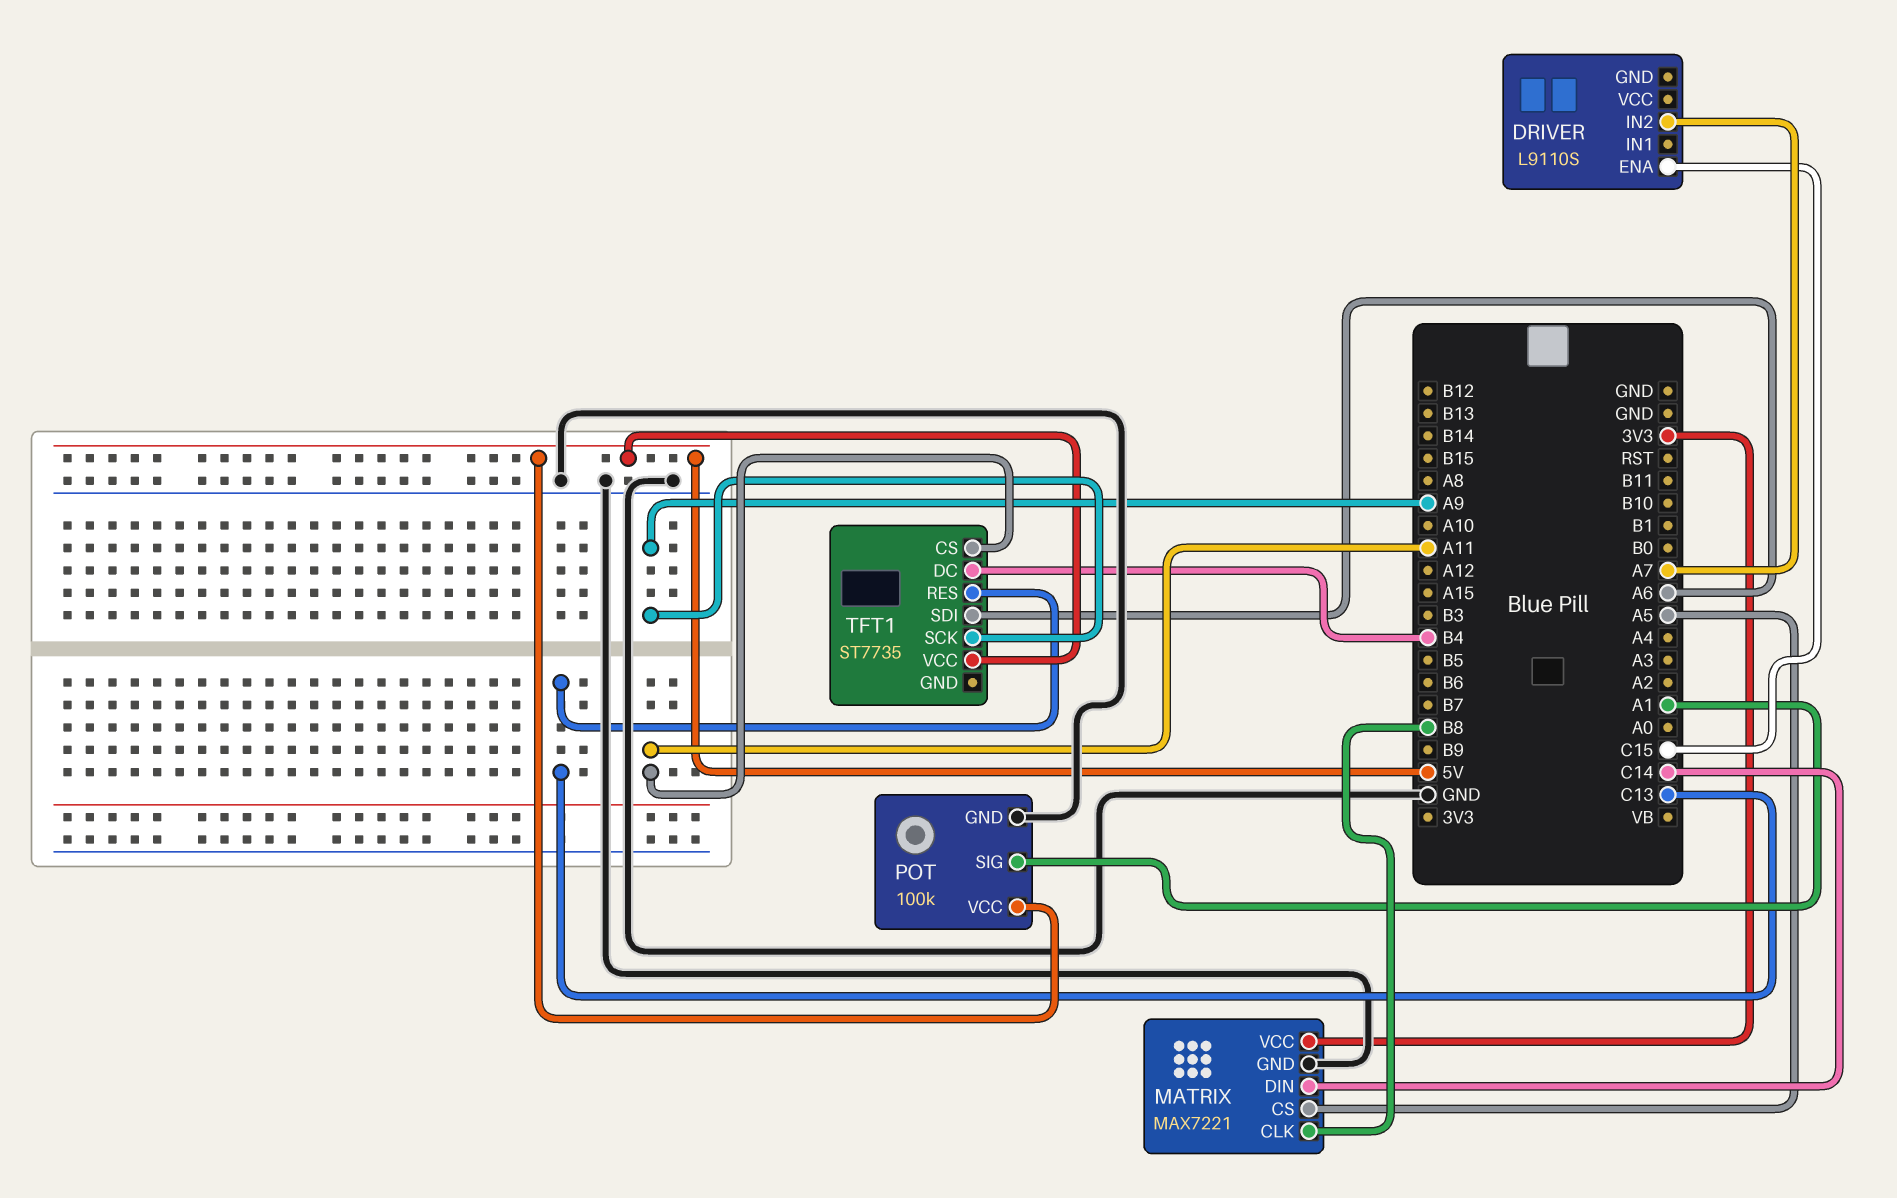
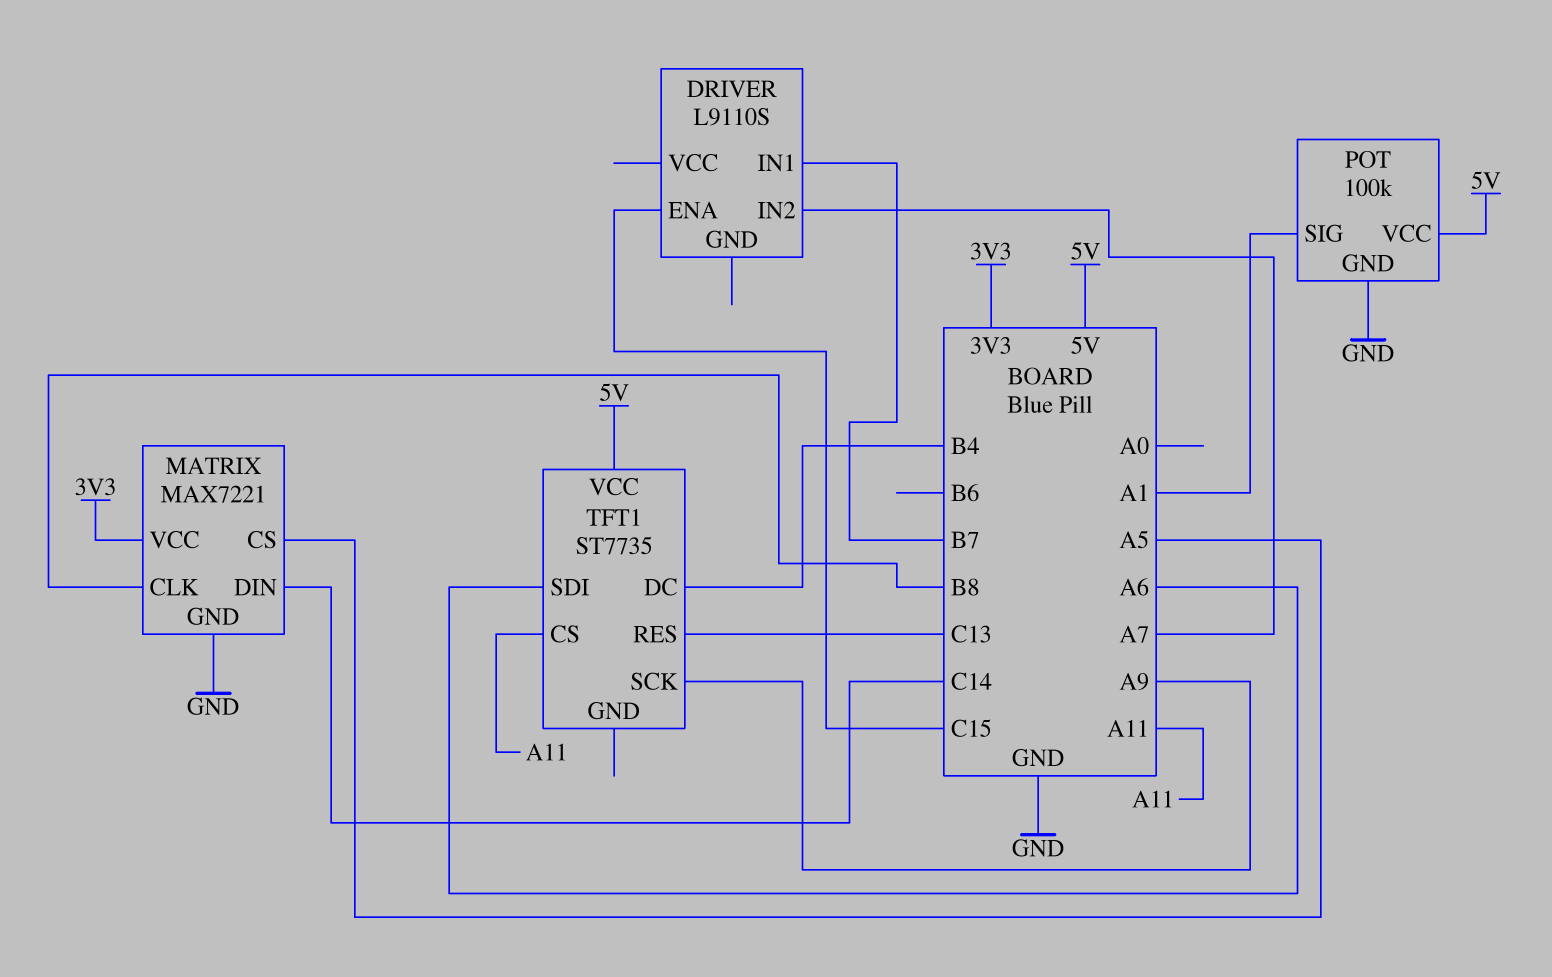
DRIVER pin IN1: none -> B7

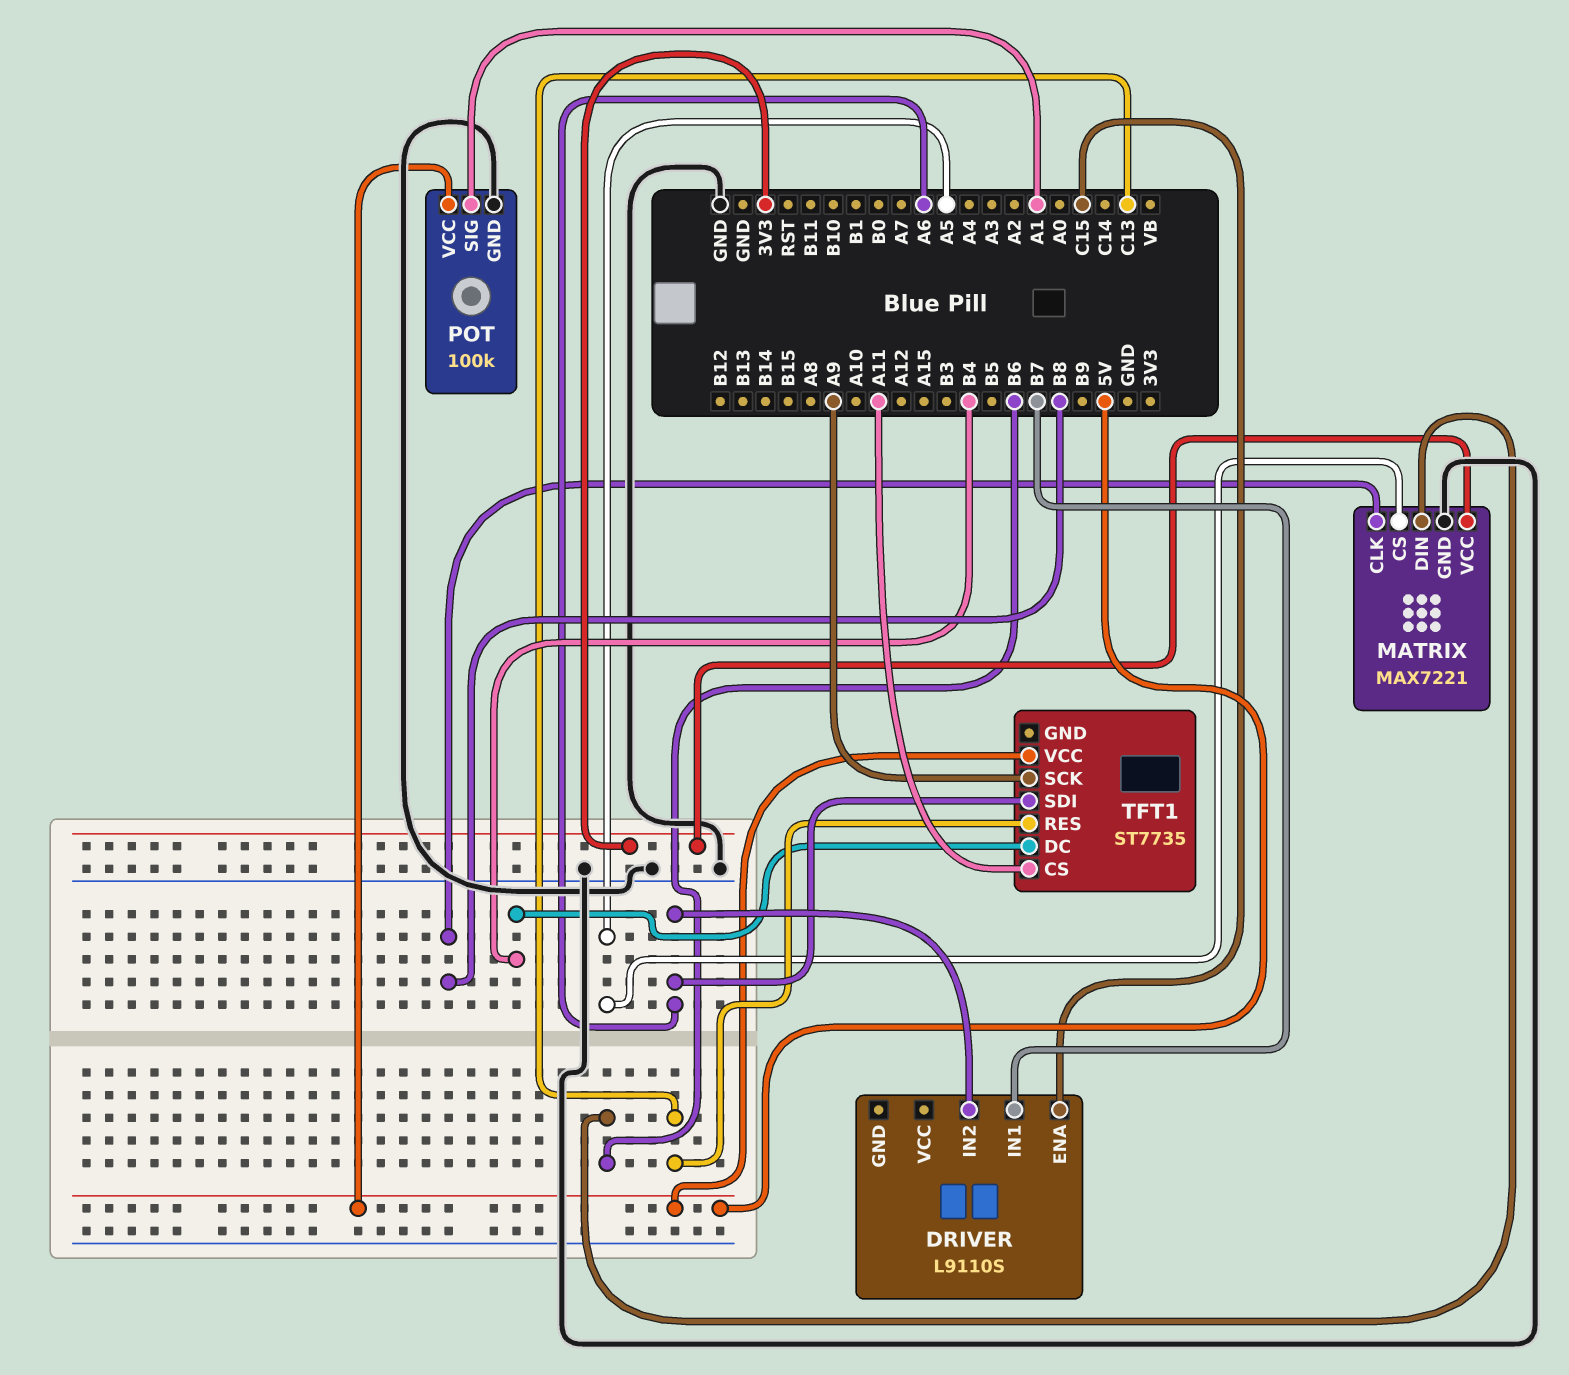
DRIVER pin IN2: A7 -> A6
MATRIX pin DIN: C14 -> B6

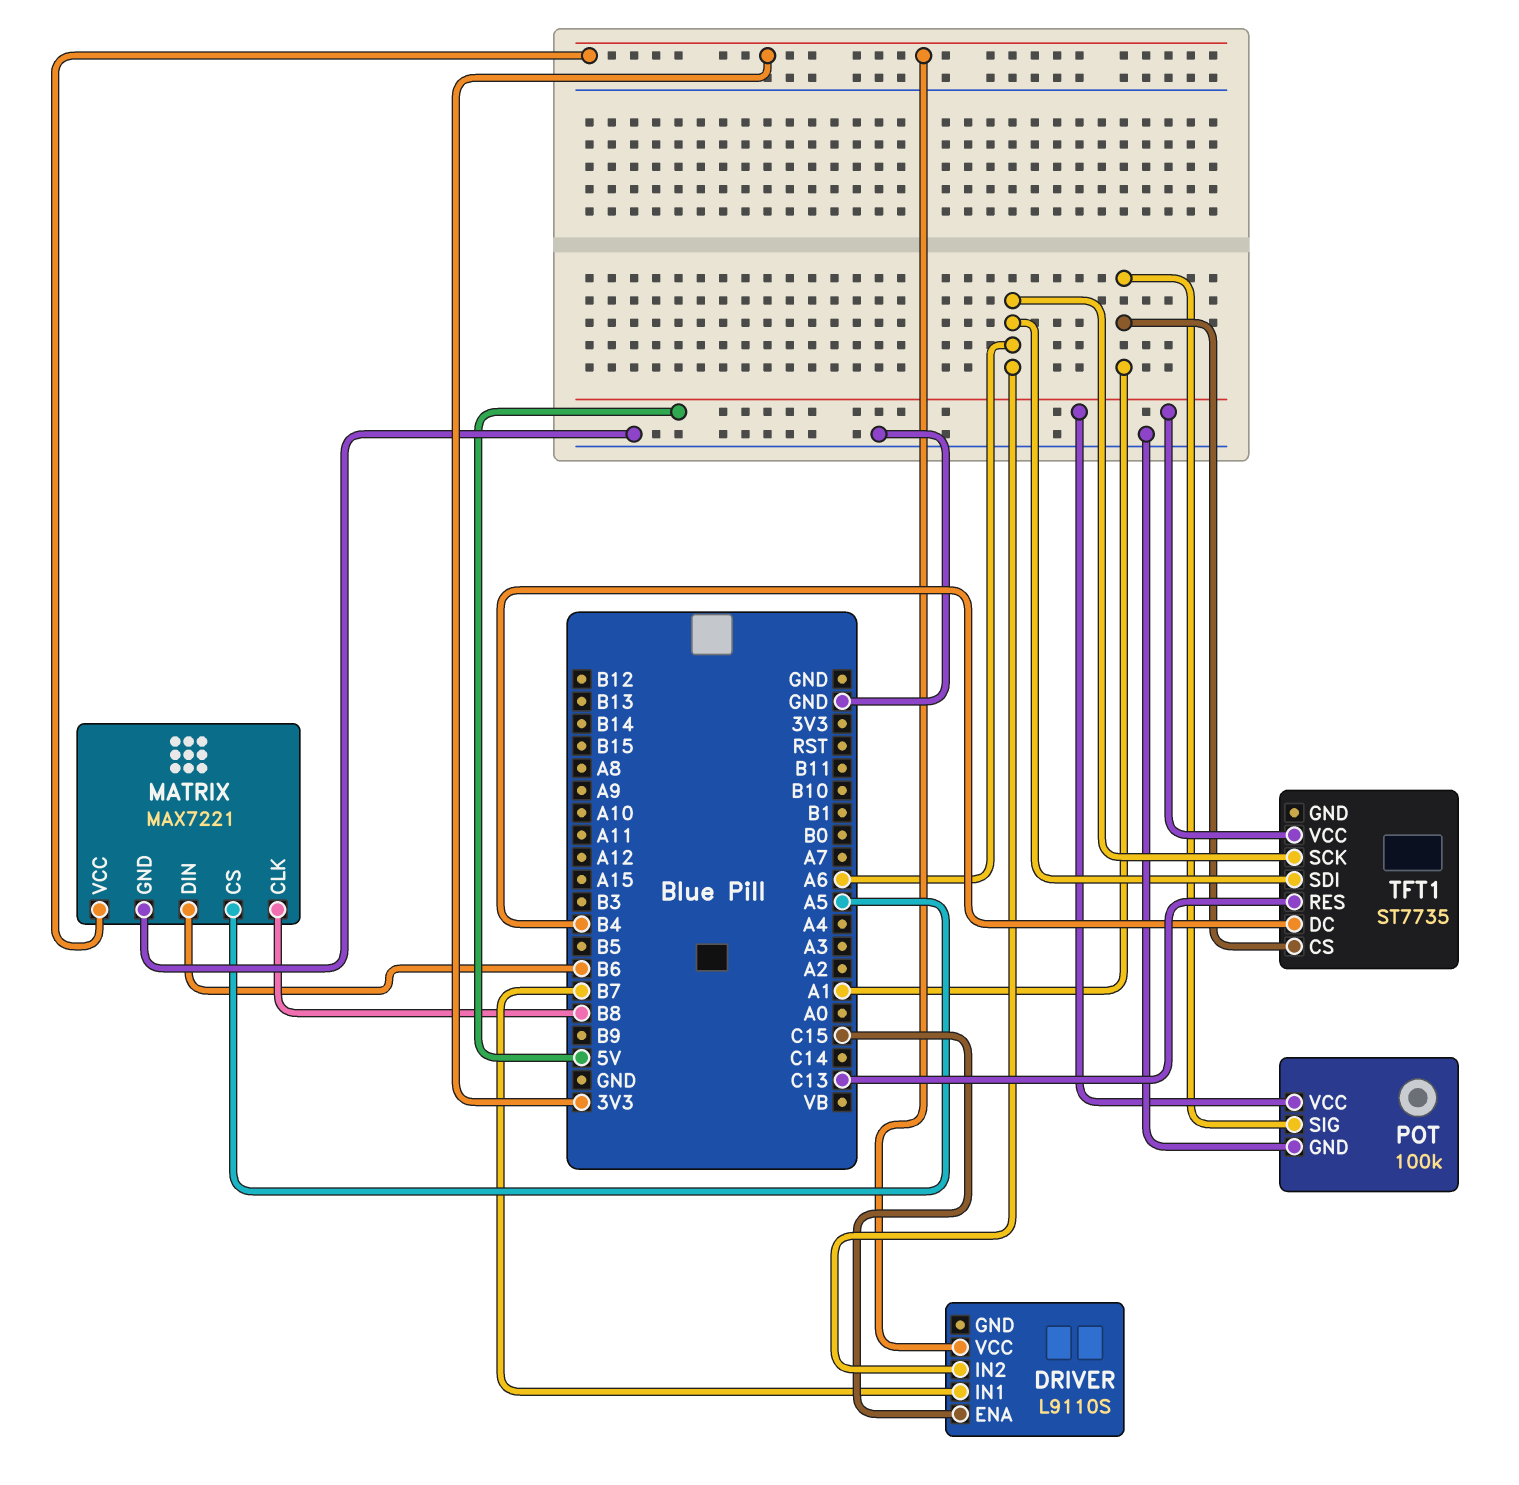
DRIVER pin VCC: none -> 3V3
TFT1 pin CS: A11 -> A1
TFT1 pin SCK: A9 -> A6

